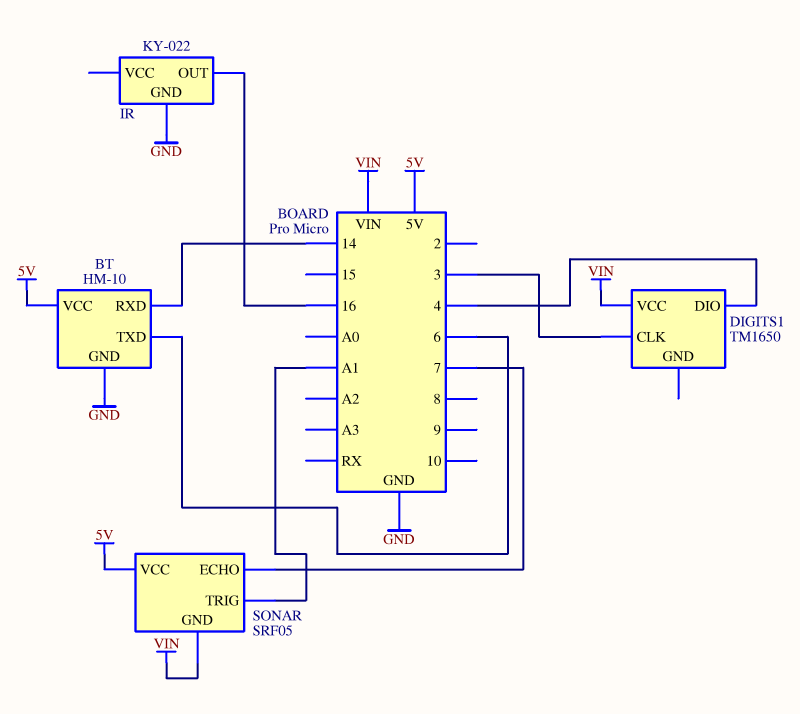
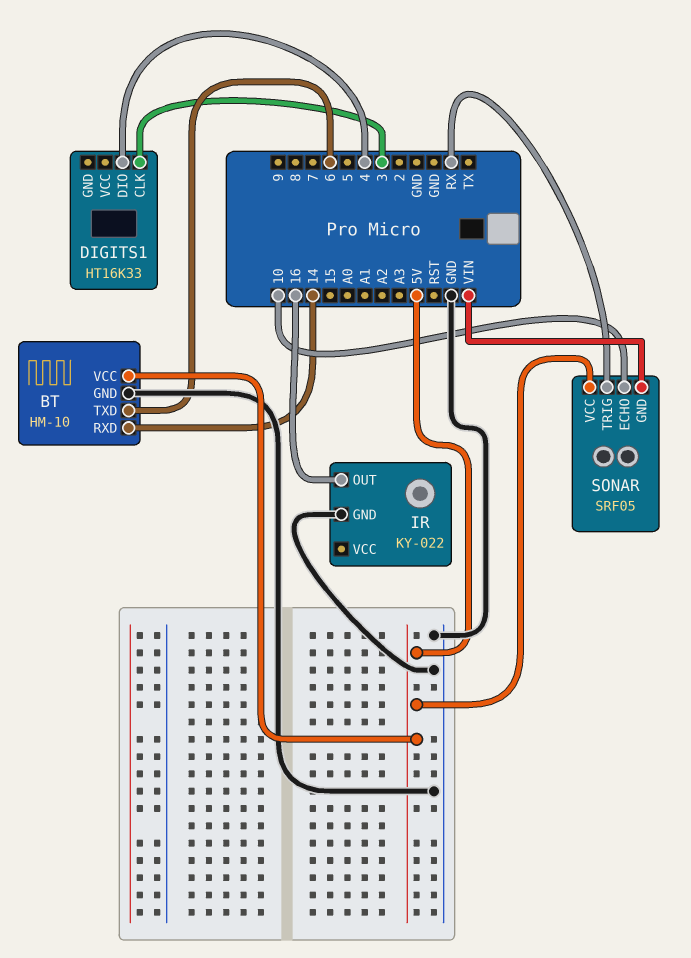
DIGITS1: TM1650 -> HT16K33
DIGITS1 pin VCC: VIN -> none
SONAR pin ECHO: 7 -> 10
SONAR pin TRIG: A1 -> RX

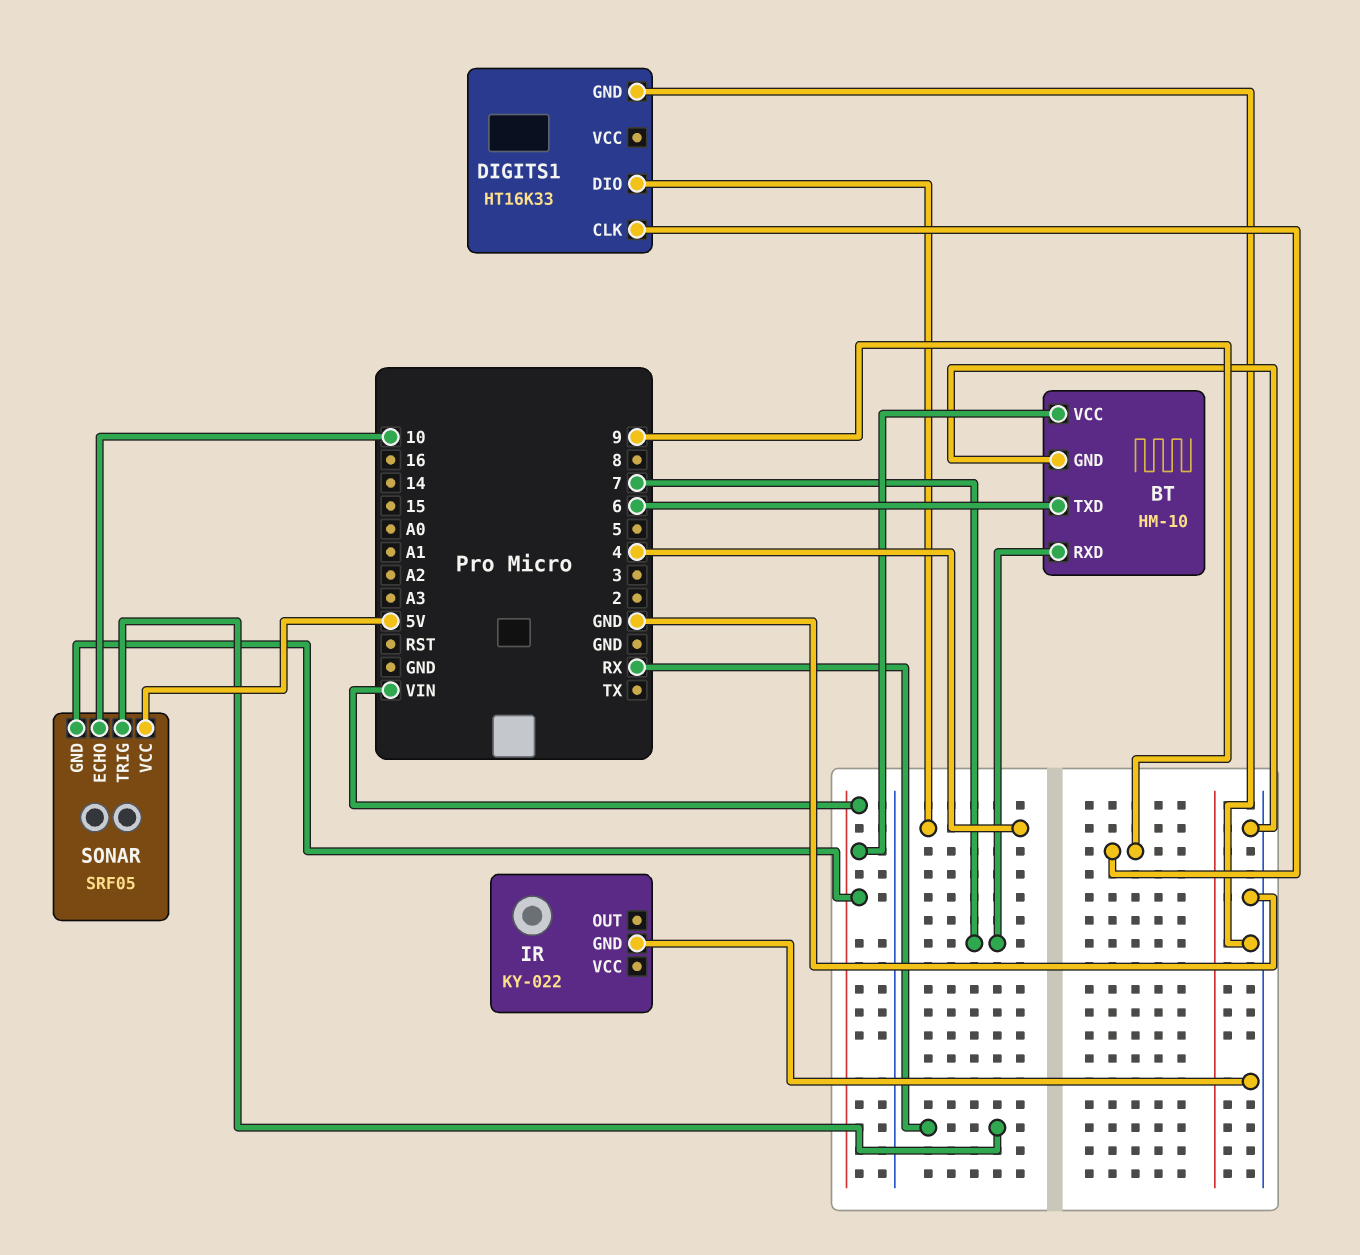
BT pin RXD: 14 -> 7
BT pin VCC: 5V -> VIN
DIGITS1 pin CLK: 3 -> 9
DIGITS1 pin GND: none -> GND
IR pin OUT: 16 -> none

